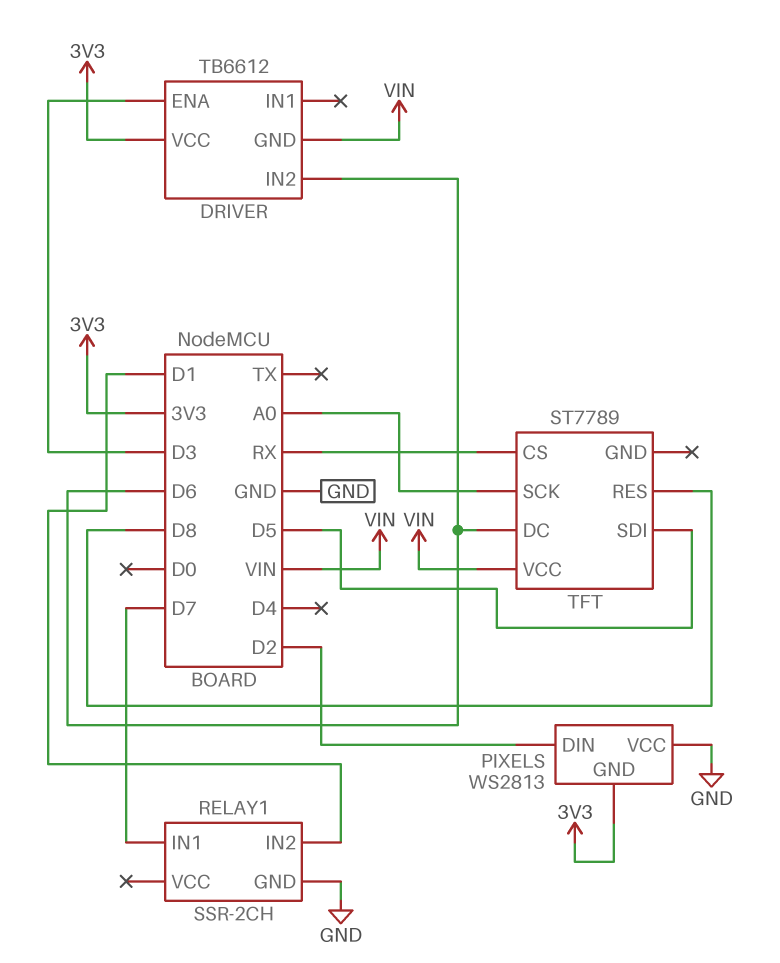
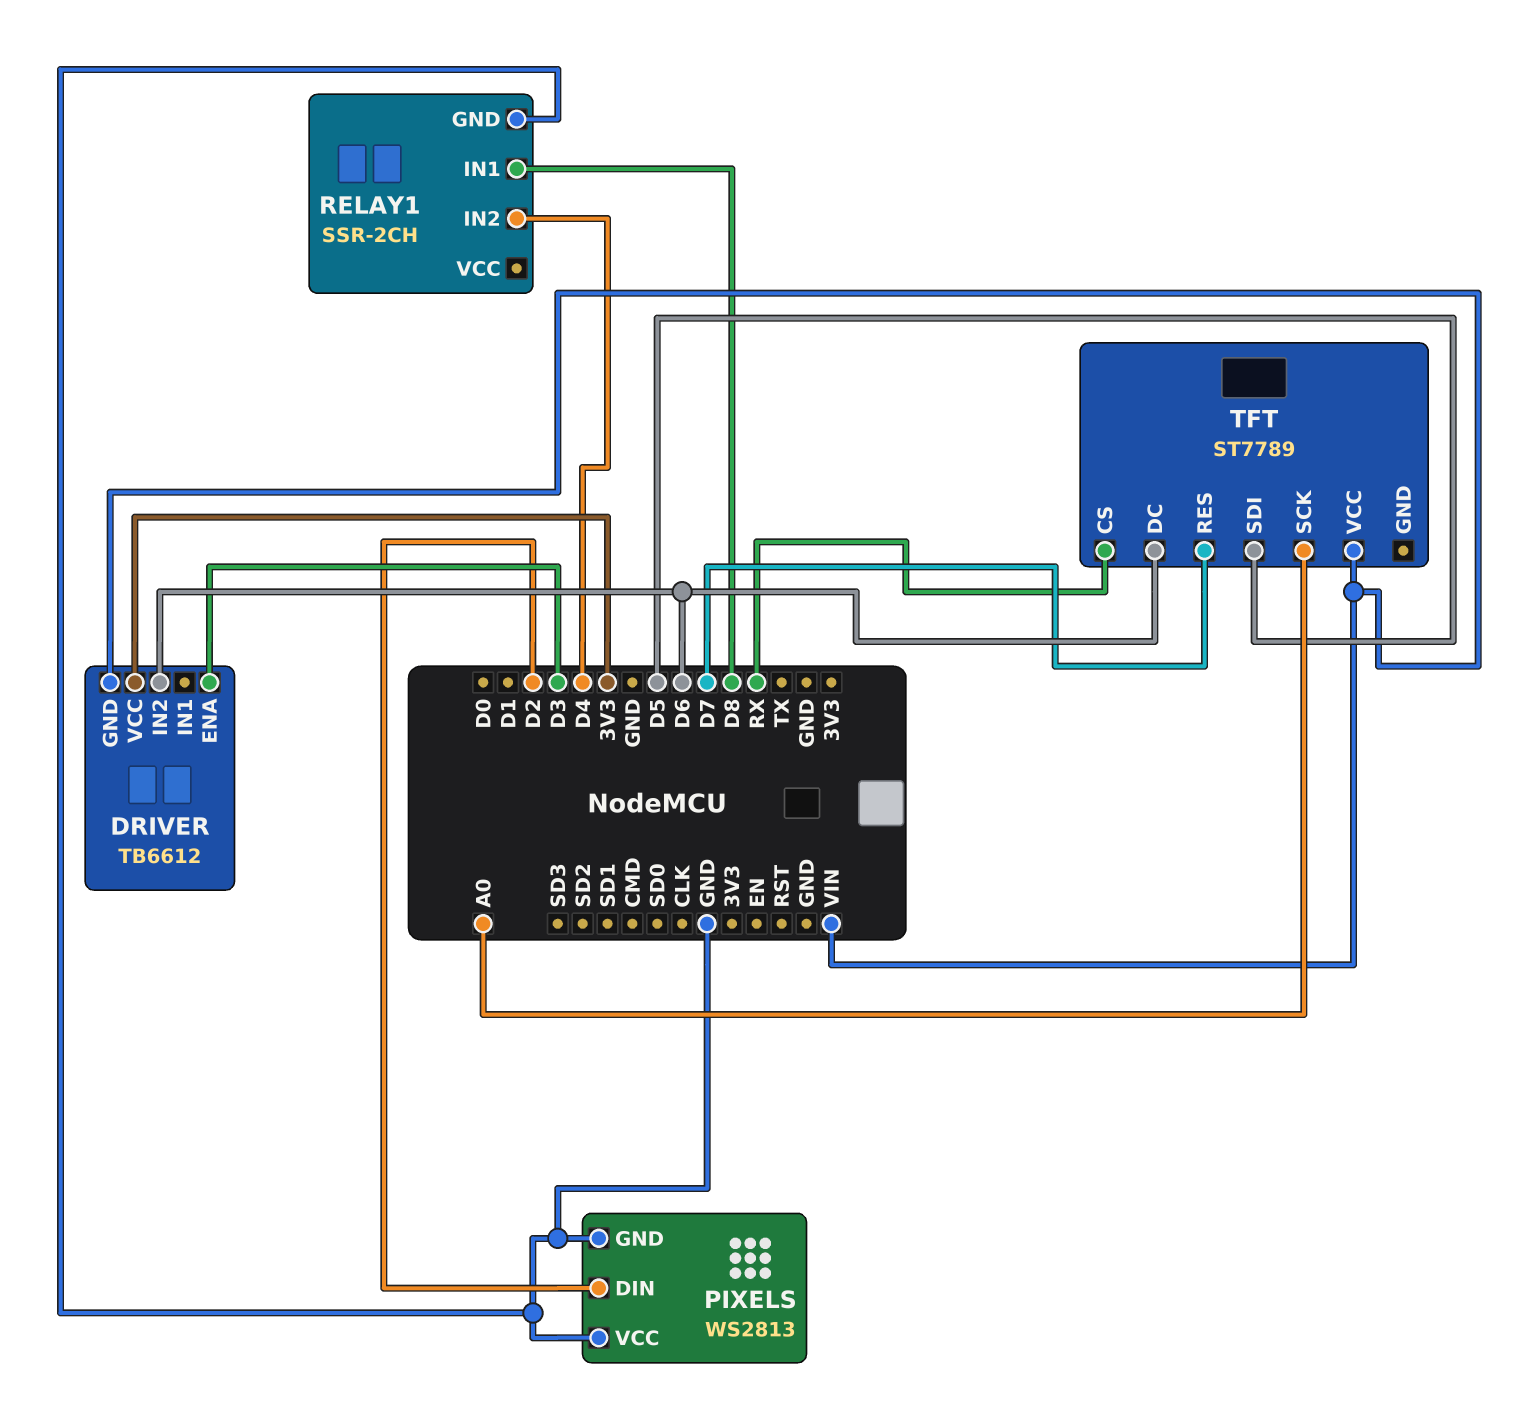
PIXELS pin GND: 3V3 -> GND
RELAY1 pin IN1: D7 -> D8
RELAY1 pin IN2: D1 -> D4
TFT pin RES: D8 -> D7

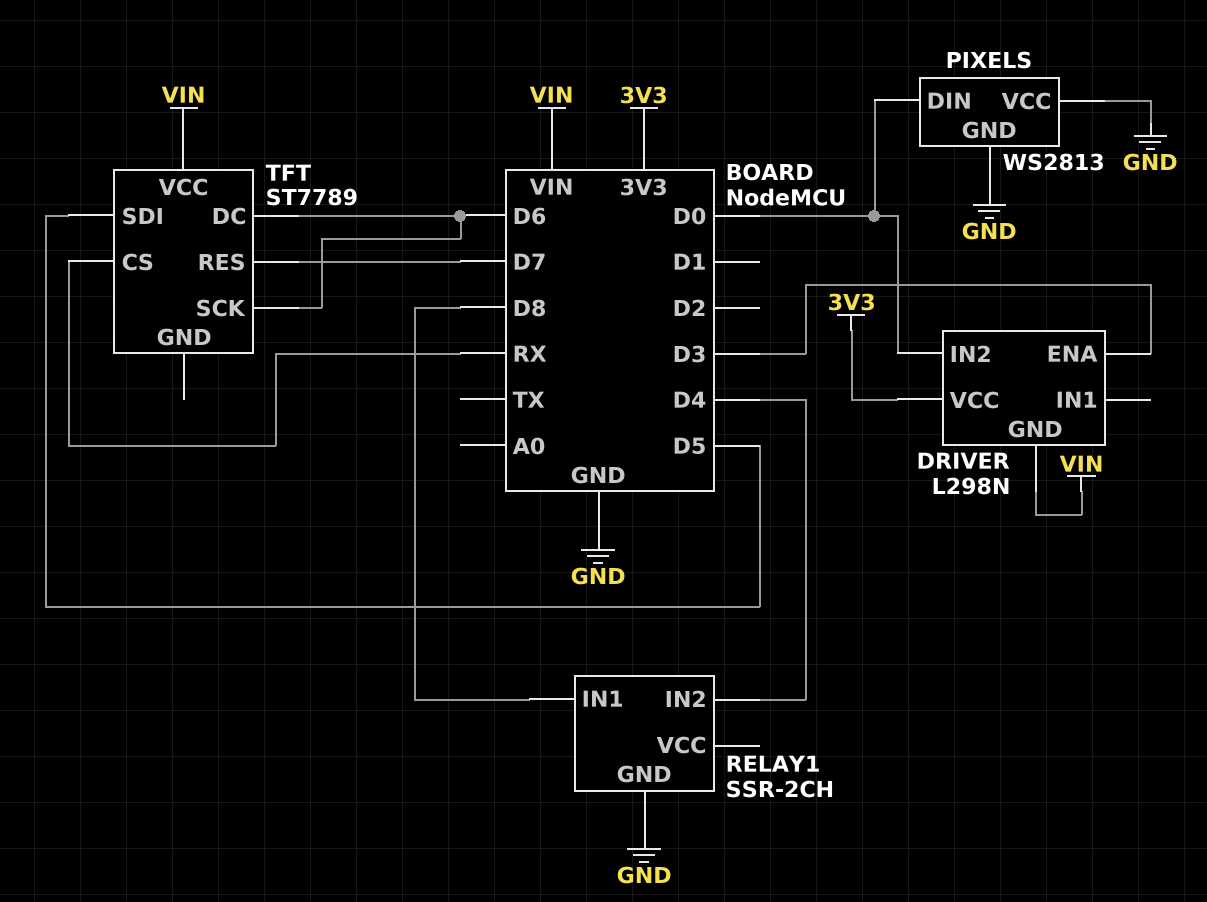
DRIVER: TB6612 -> L298N
DRIVER pin IN2: D6 -> D0
PIXELS pin DIN: D2 -> D0
TFT pin SCK: A0 -> D6

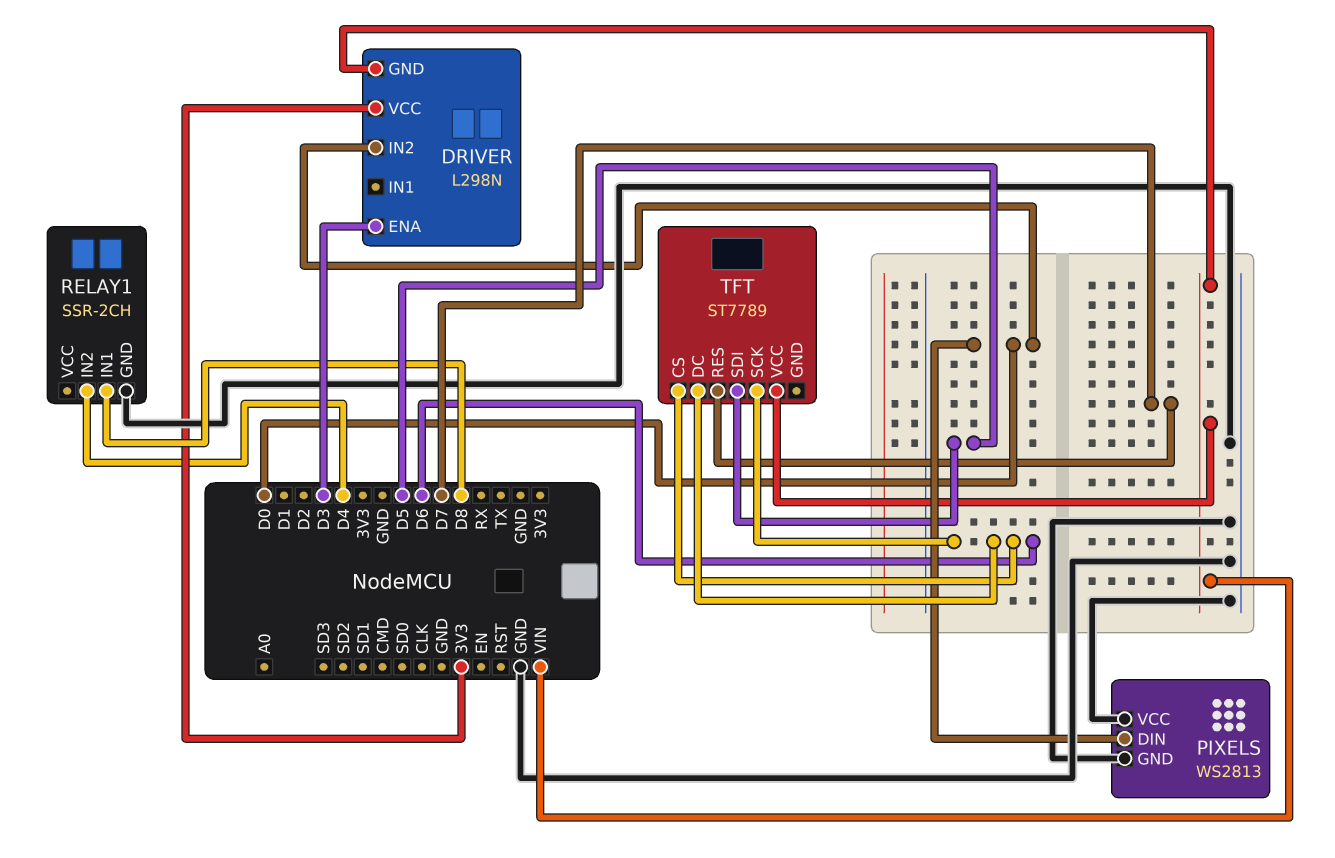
TFT pin CS: RX -> D6

